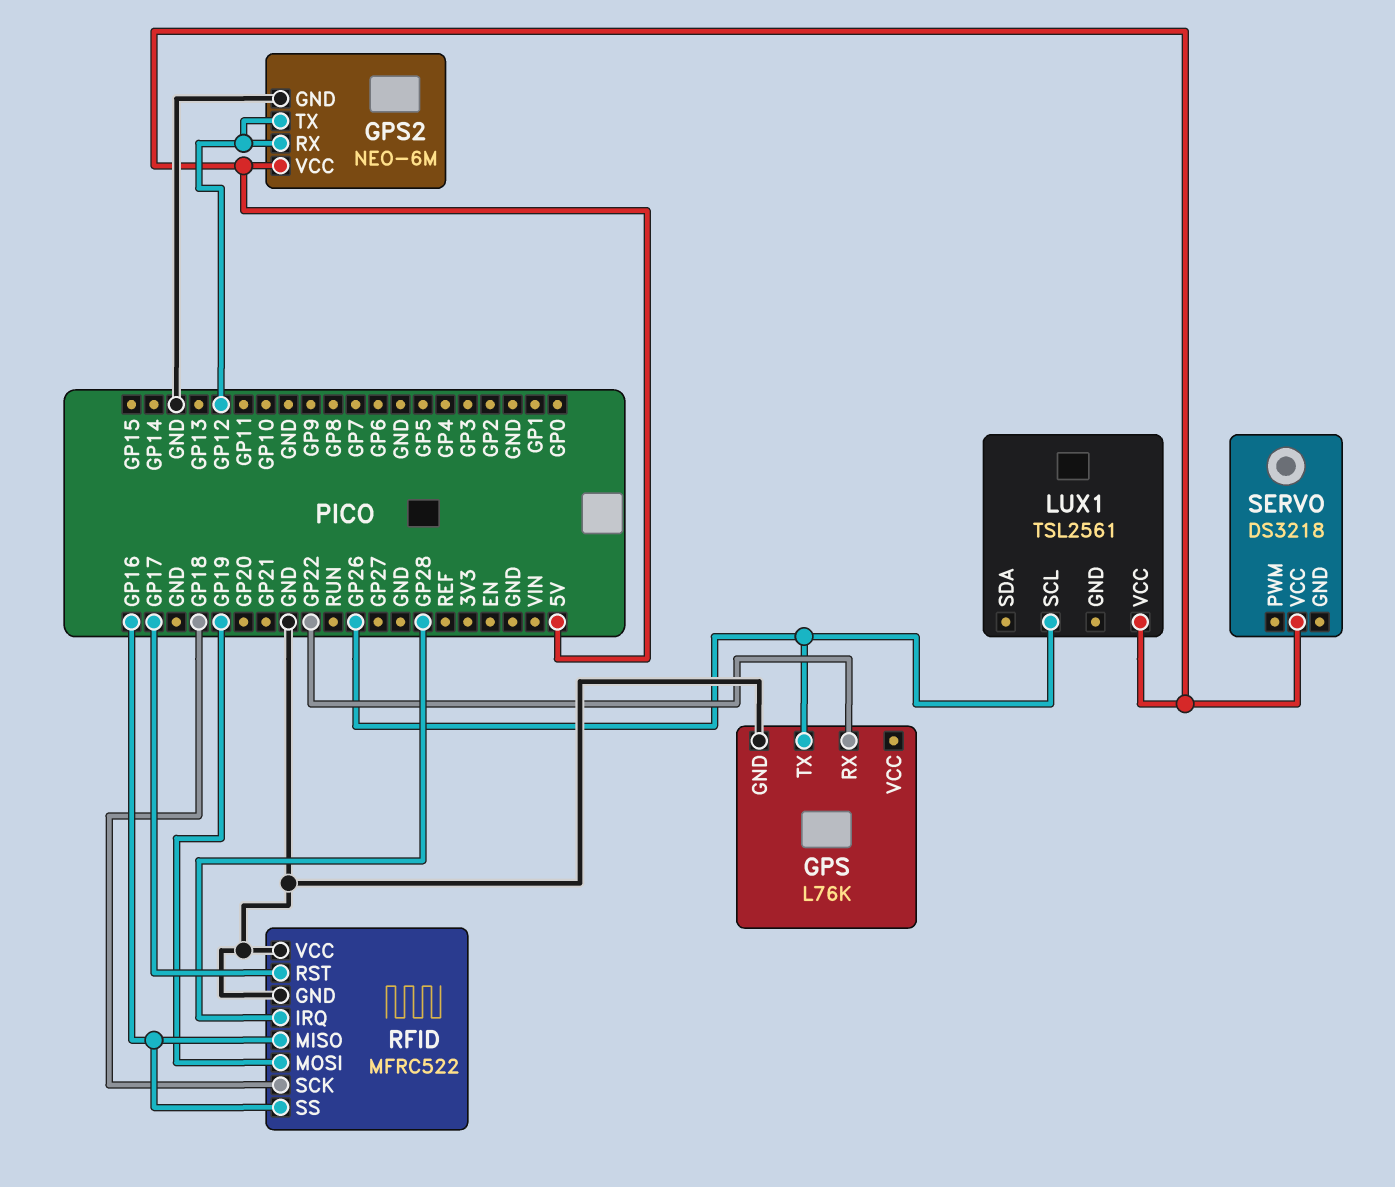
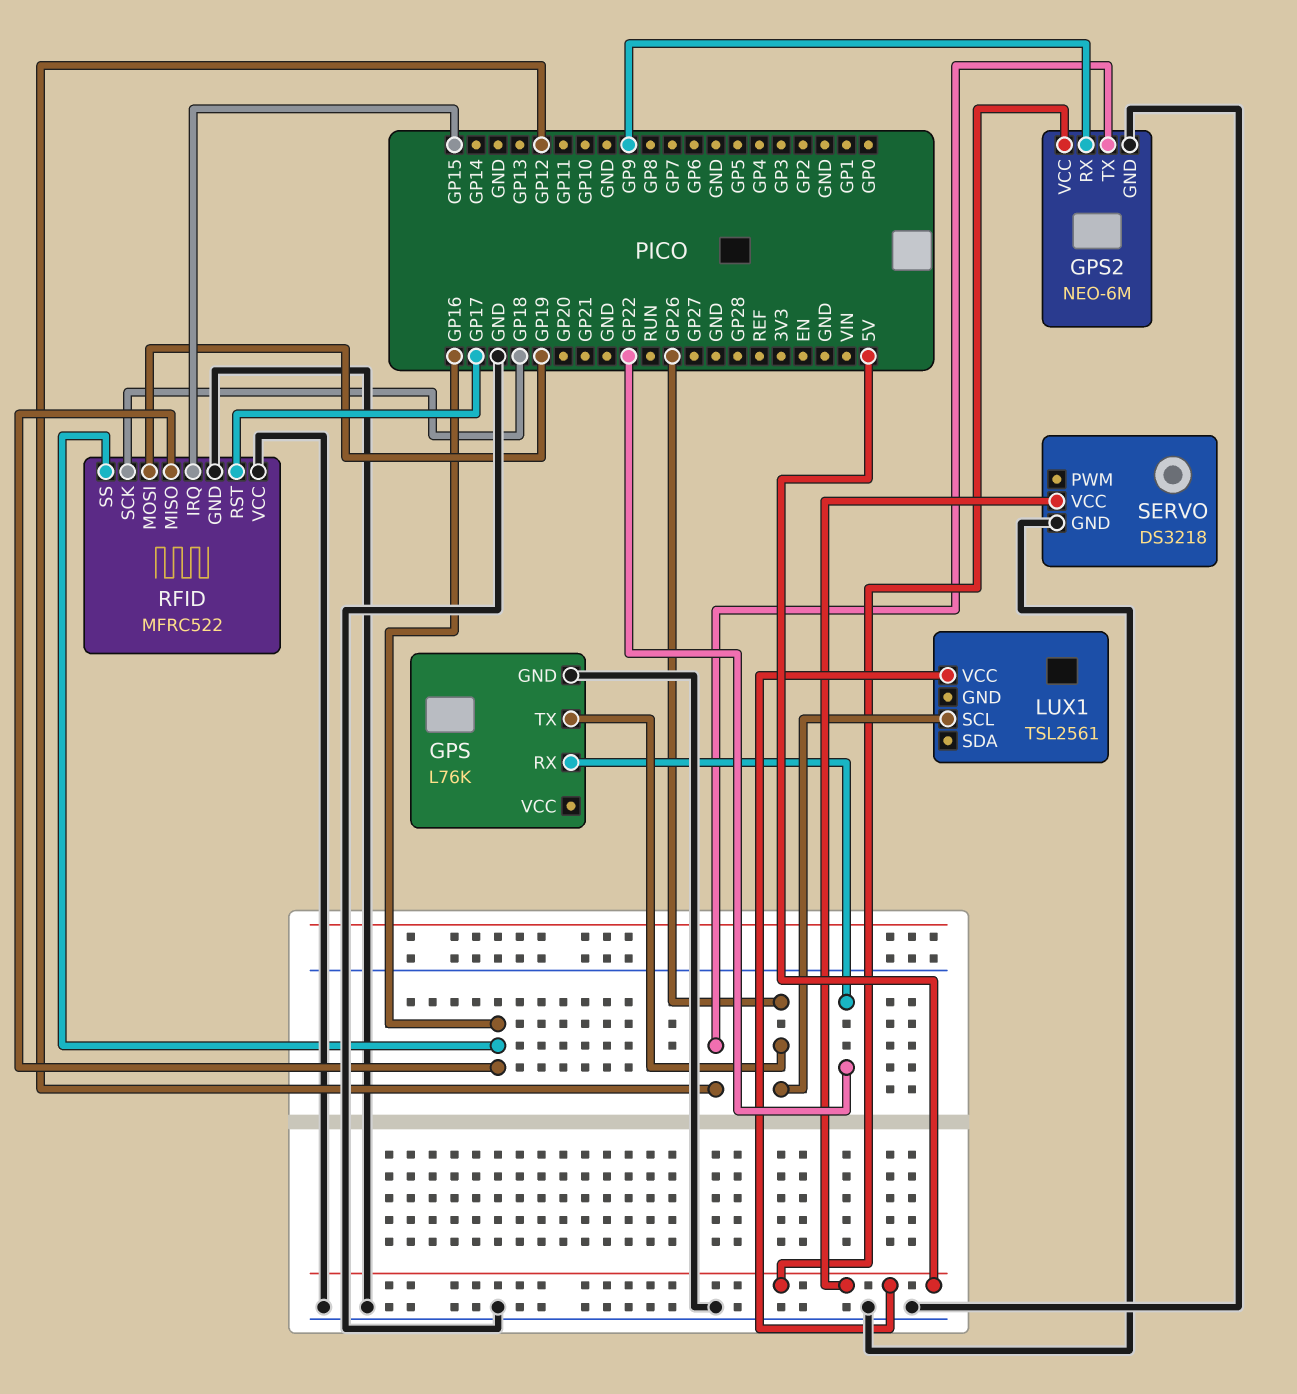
GPS2 pin RX: GP12 -> GP9
RFID pin IRQ: GP28 -> GP15
SERVO pin GND: none -> GND

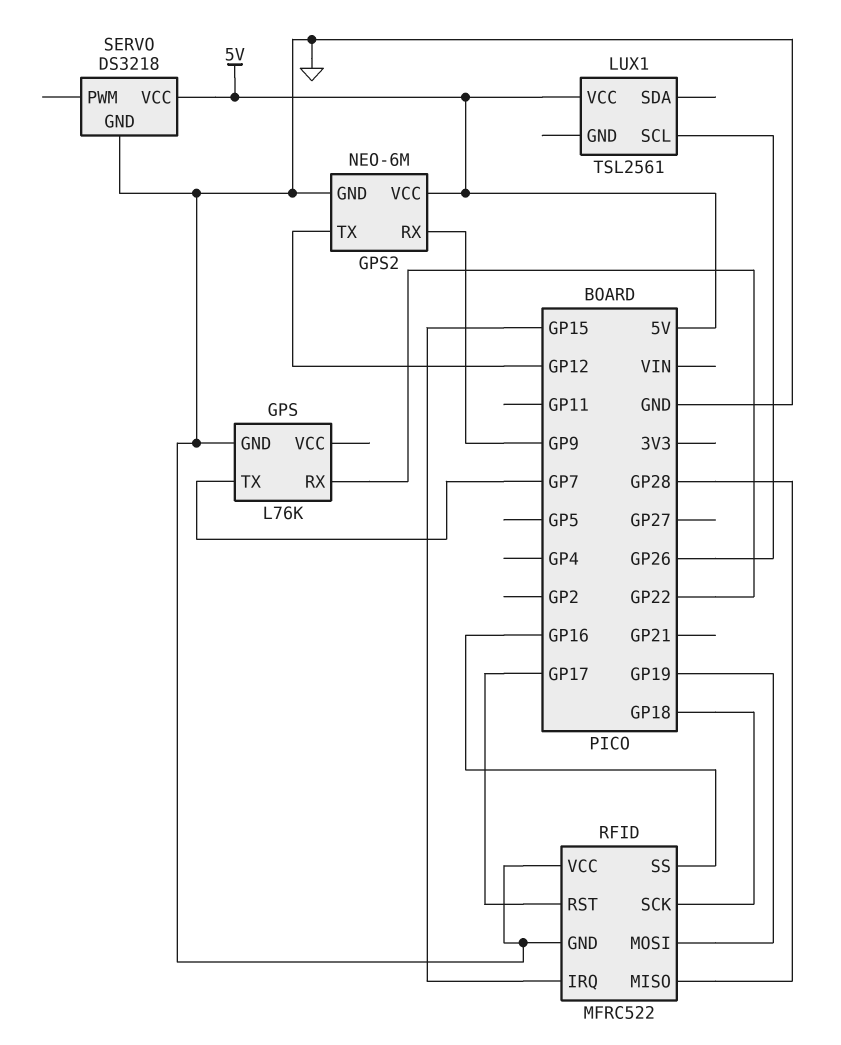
GPS pin TX: GP26 -> GP7
RFID pin MISO: GP16 -> GP28

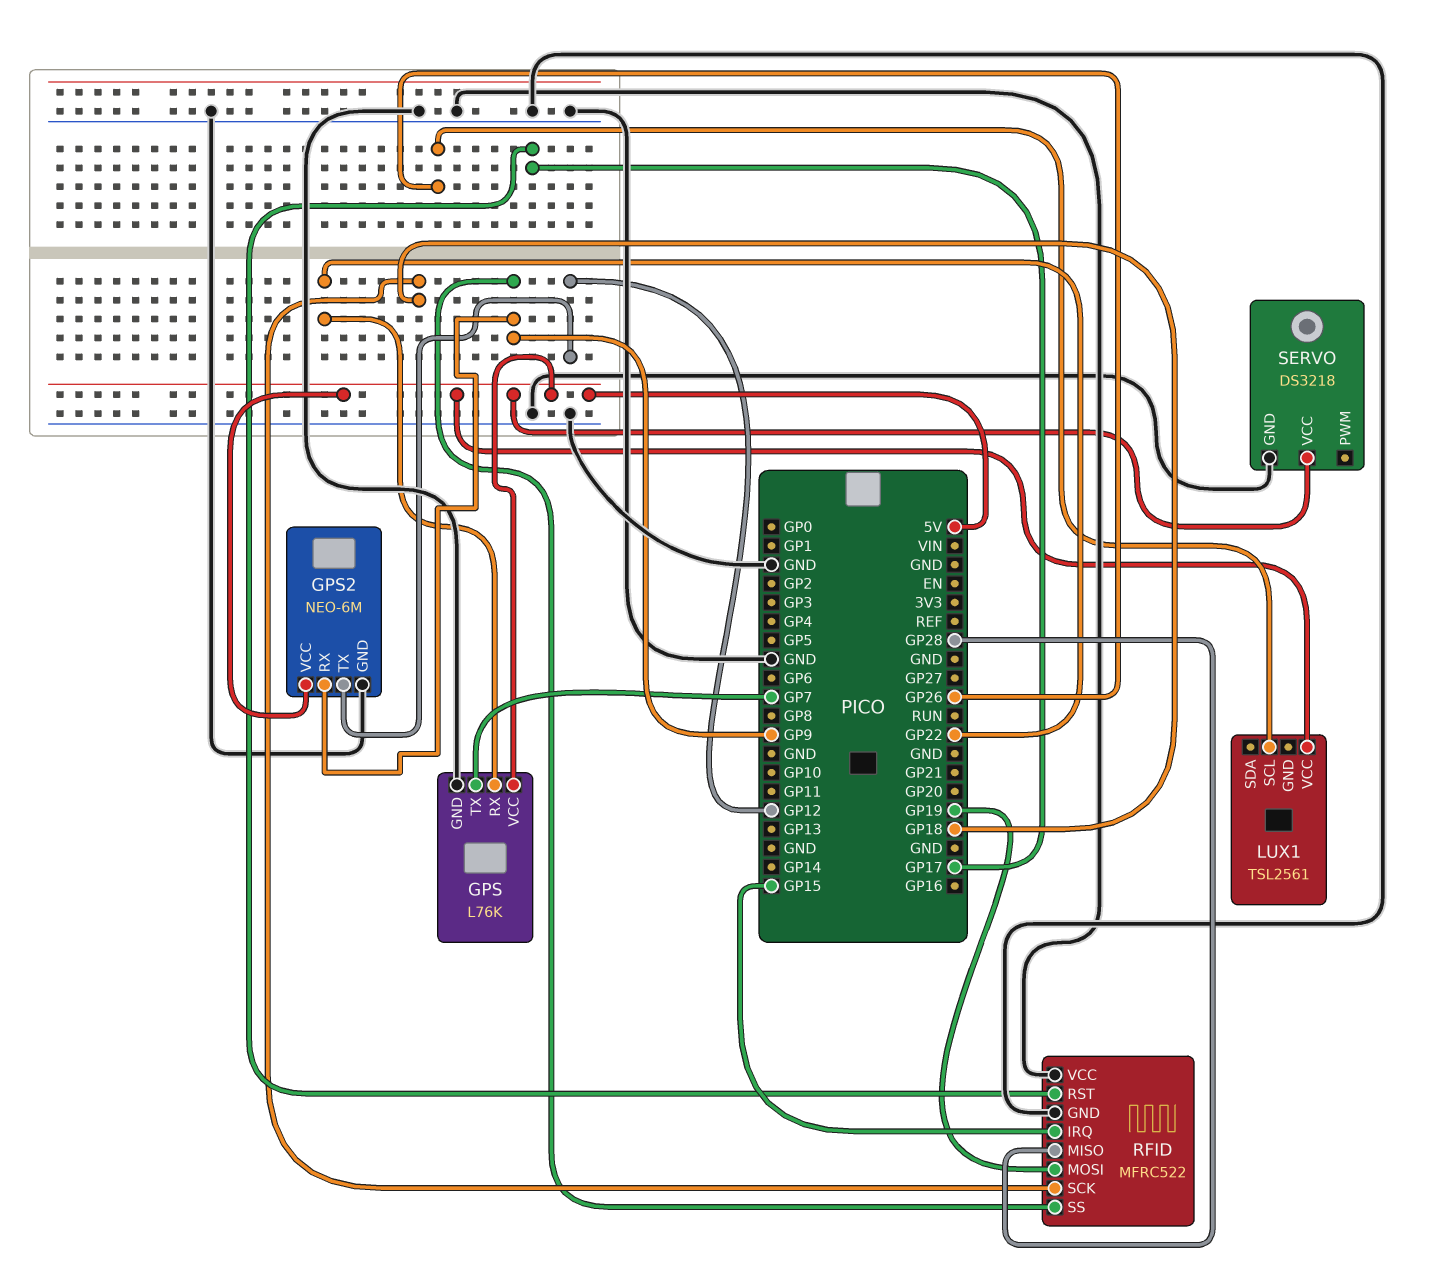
GPS pin VCC: none -> 5V
RFID pin SS: GP16 -> GP9

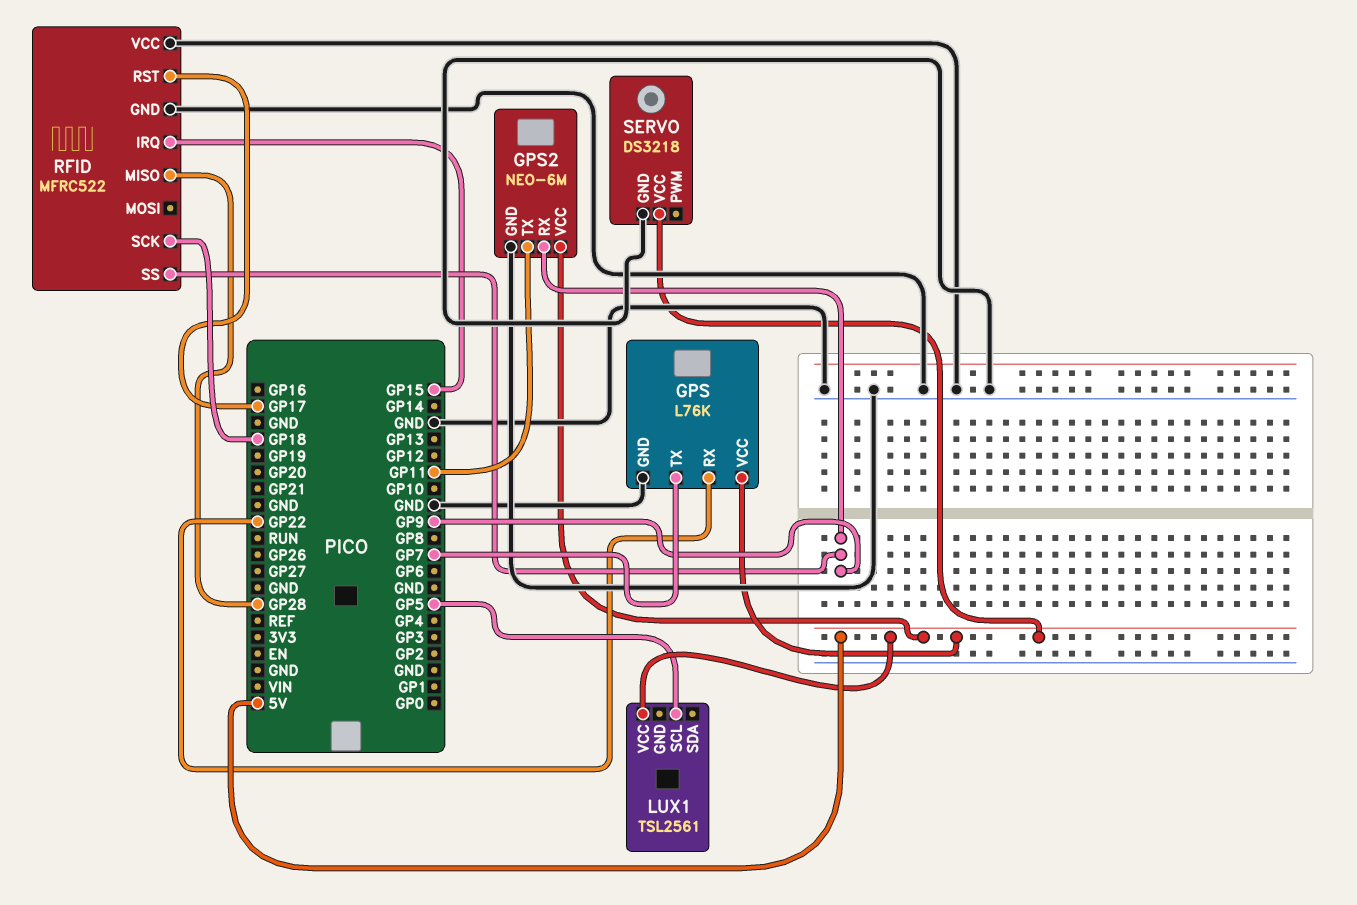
GPS2 pin TX: GP12 -> GP11
LUX1 pin SCL: GP26 -> GP5
RFID pin MOSI: GP19 -> none

